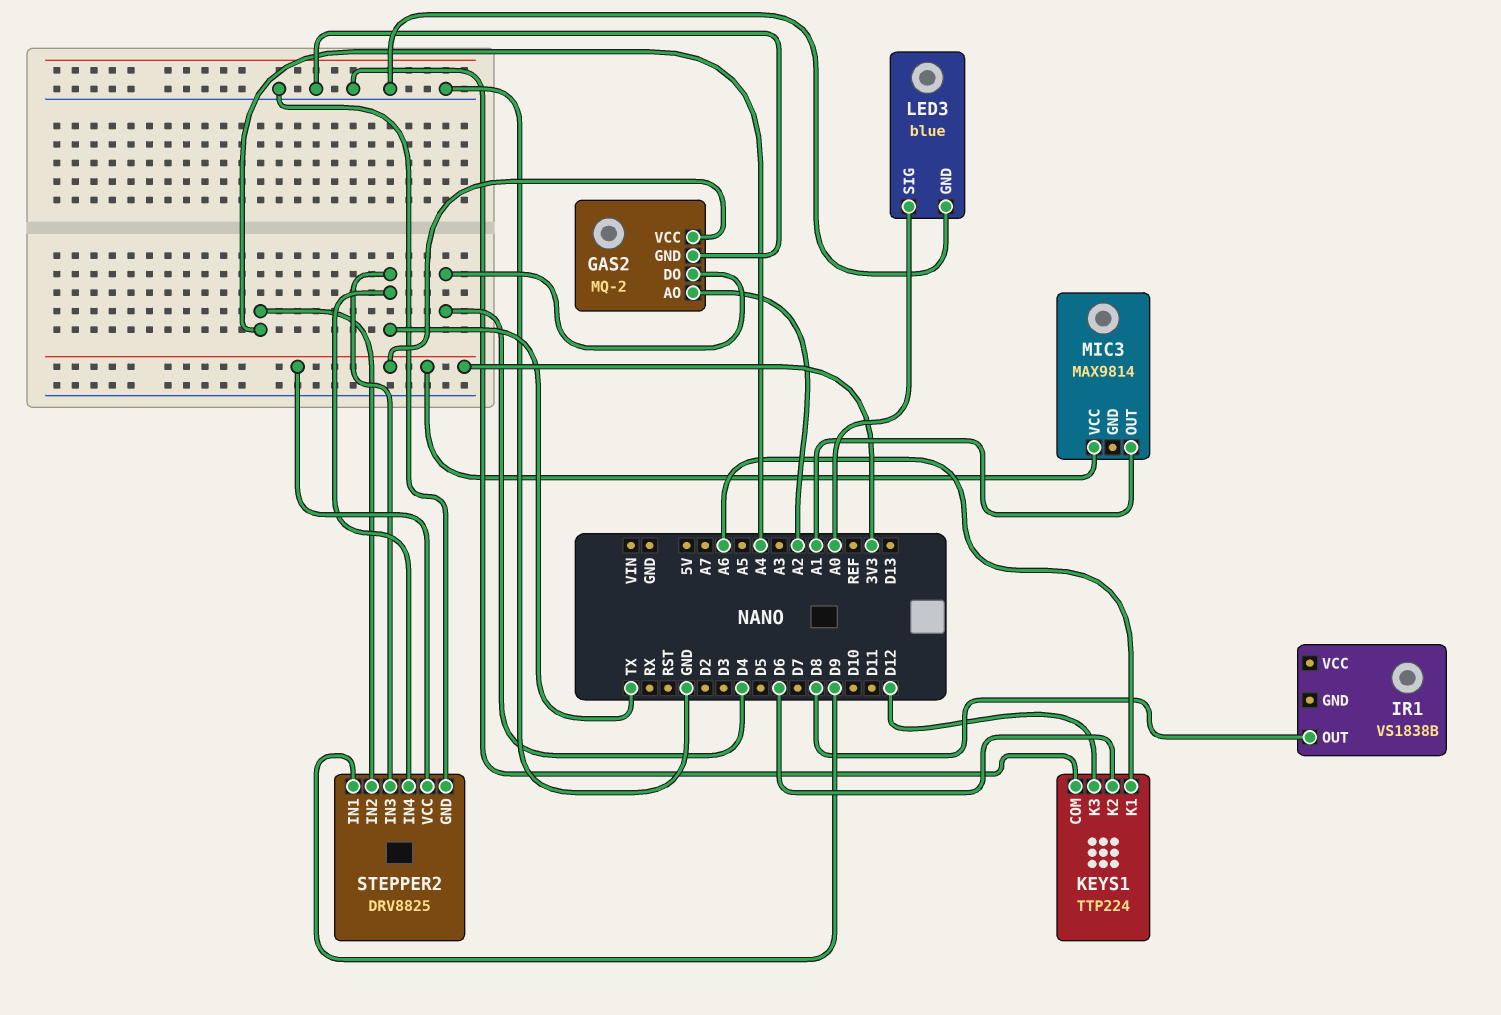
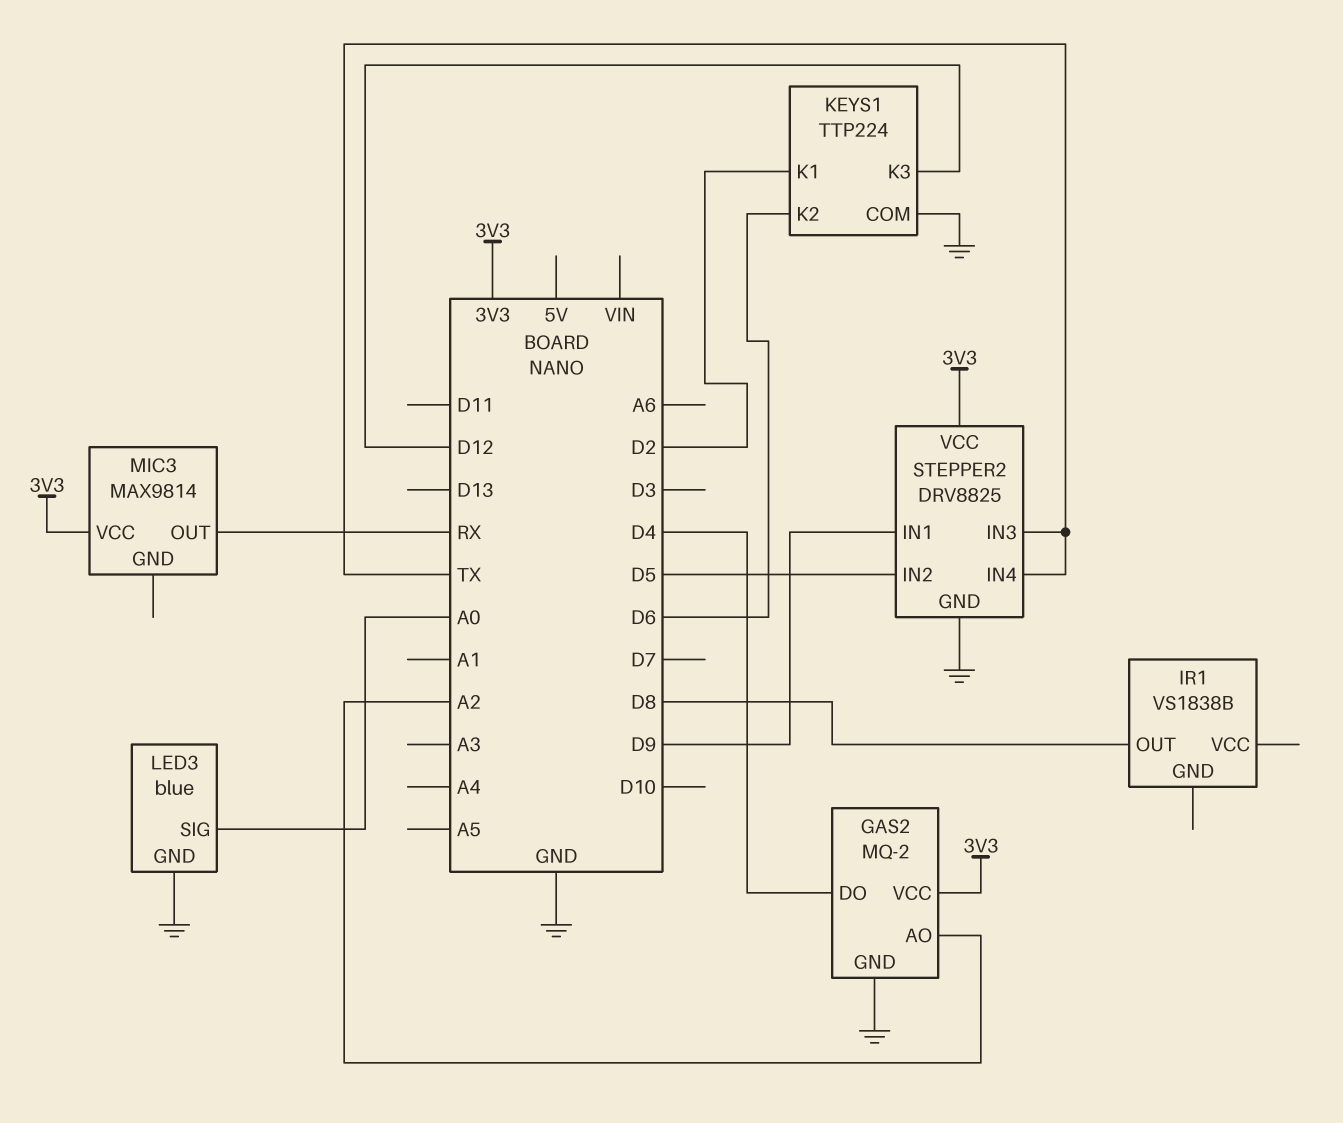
KEYS1 pin K1: A6 -> D2
MIC3 pin OUT: A1 -> RX
STEPPER2 pin IN2: A4 -> D5

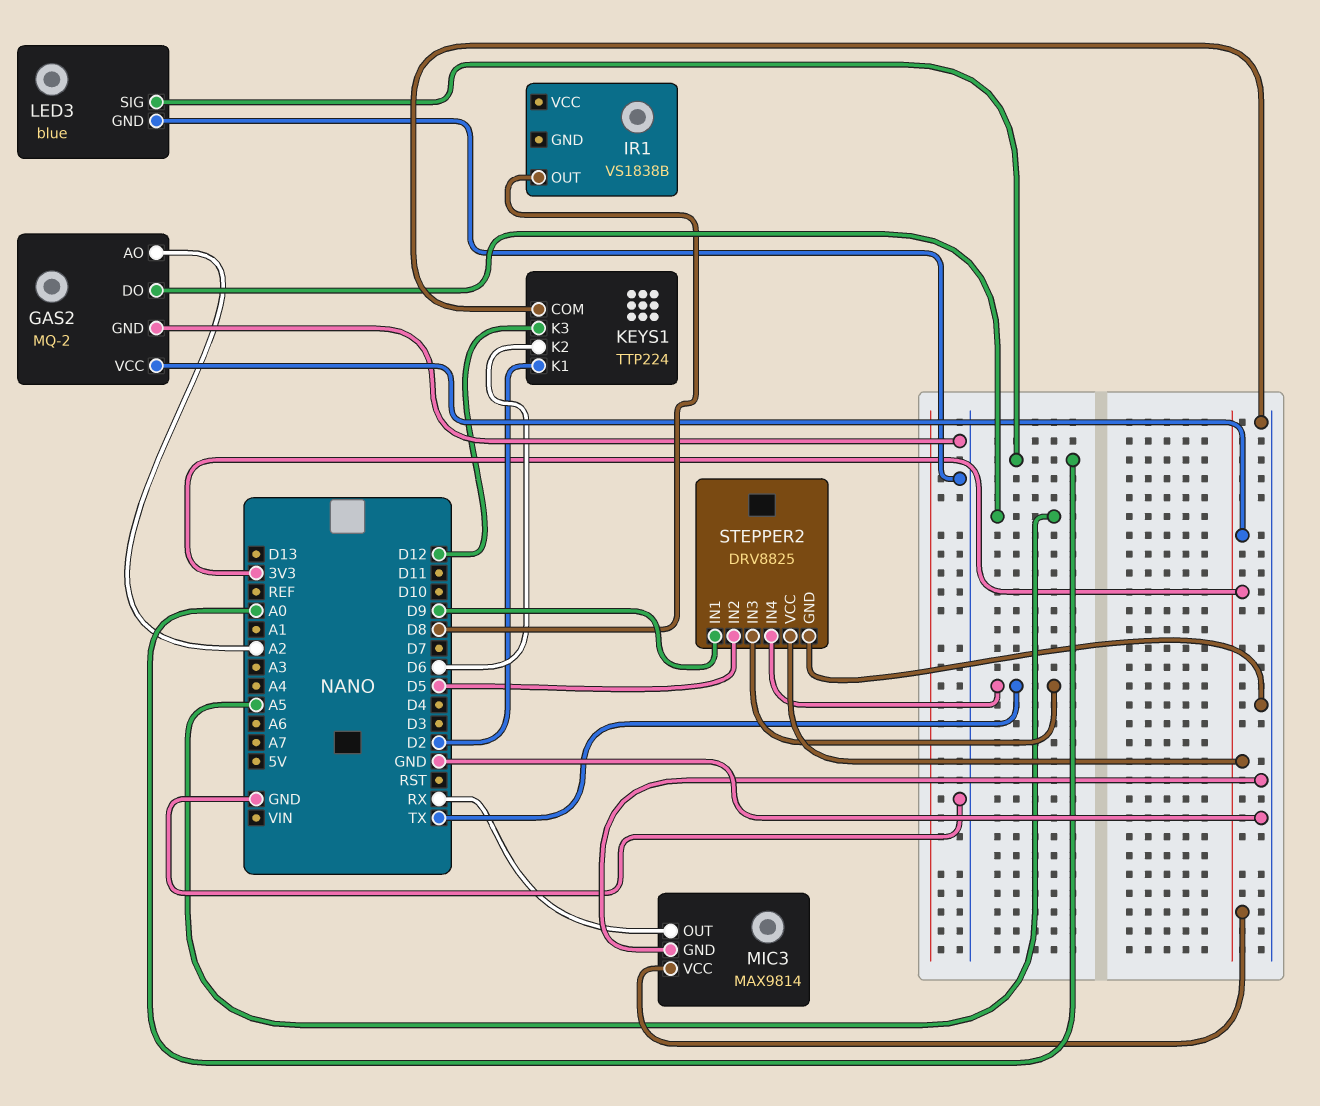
GAS2 pin DO: D4 -> A5
MIC3 pin GND: none -> GND

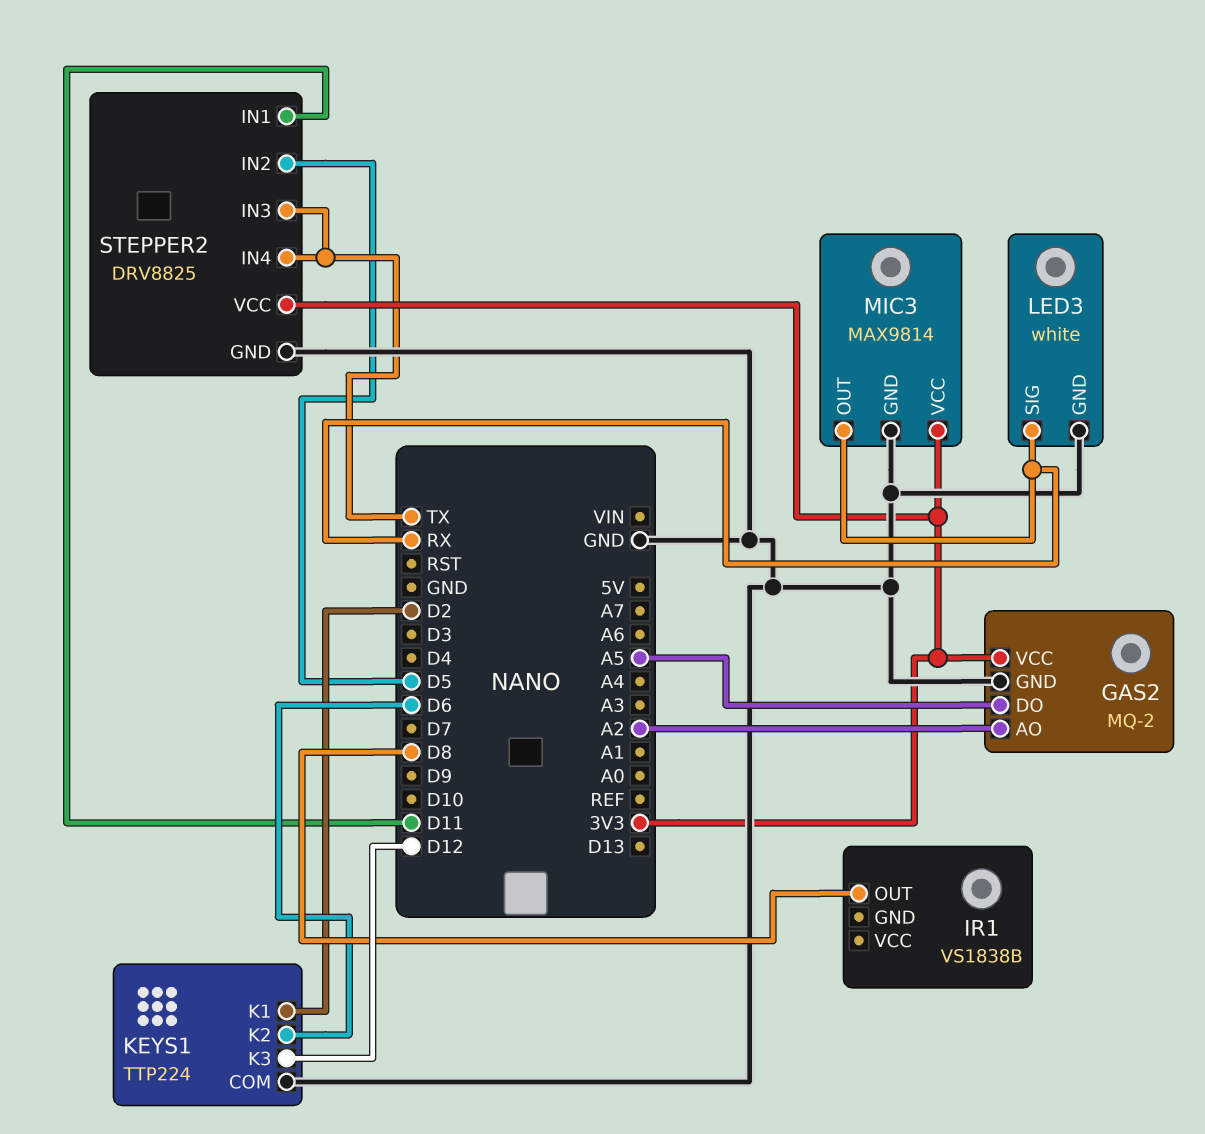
LED3: blue -> white
LED3 pin SIG: A0 -> RX
STEPPER2 pin IN1: D9 -> D11

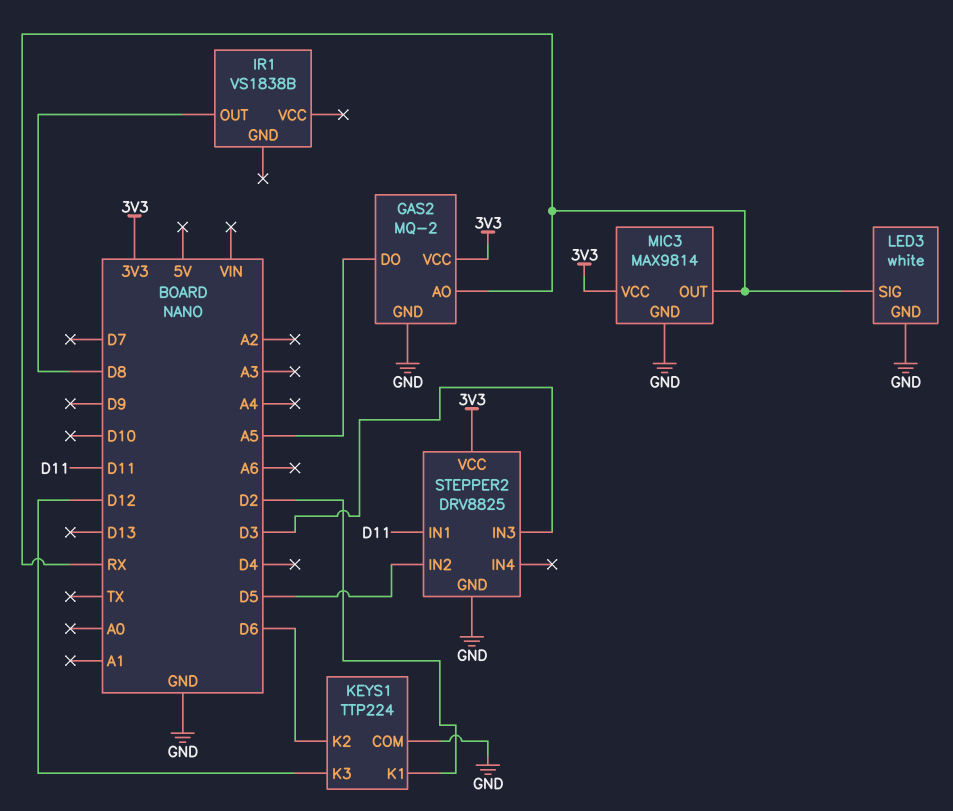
GAS2 pin AO: A2 -> RX
STEPPER2 pin IN3: TX -> D3
STEPPER2 pin IN4: TX -> none

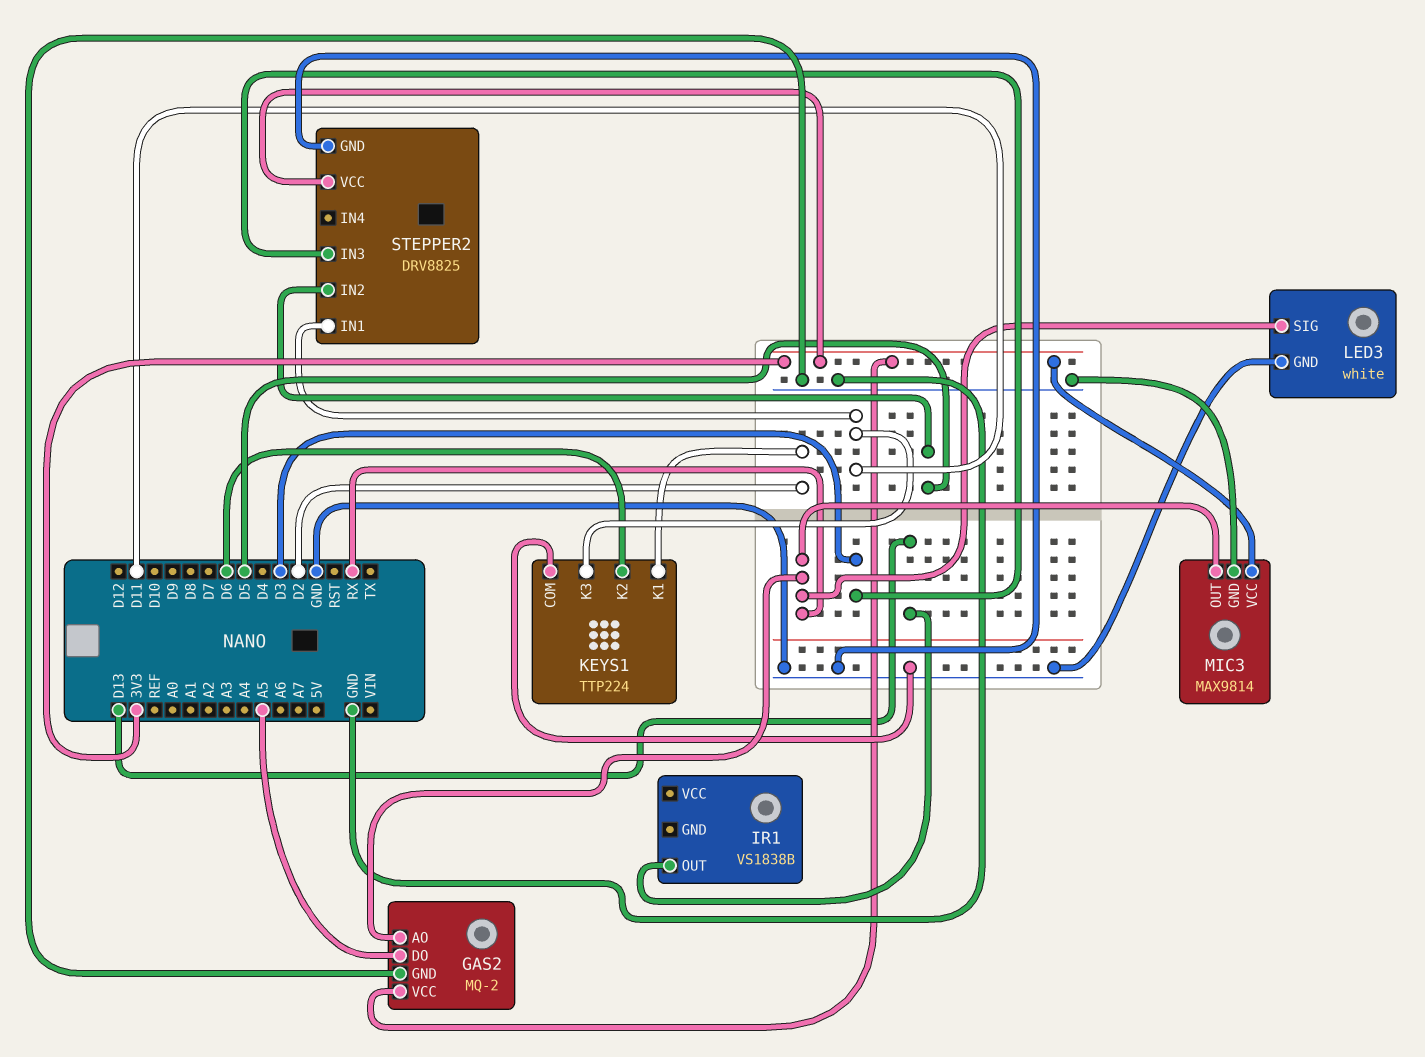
IR1 pin OUT: D8 -> D13
KEYS1 pin K3: D12 -> D11

